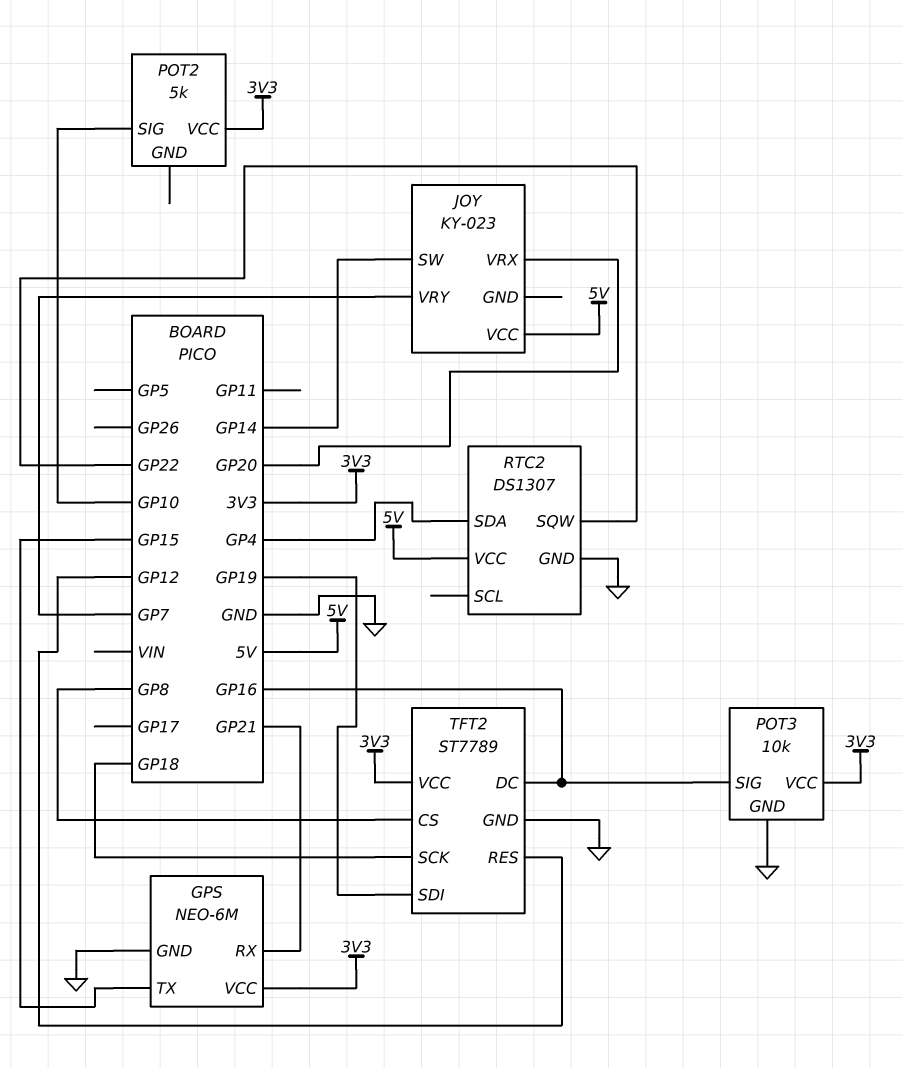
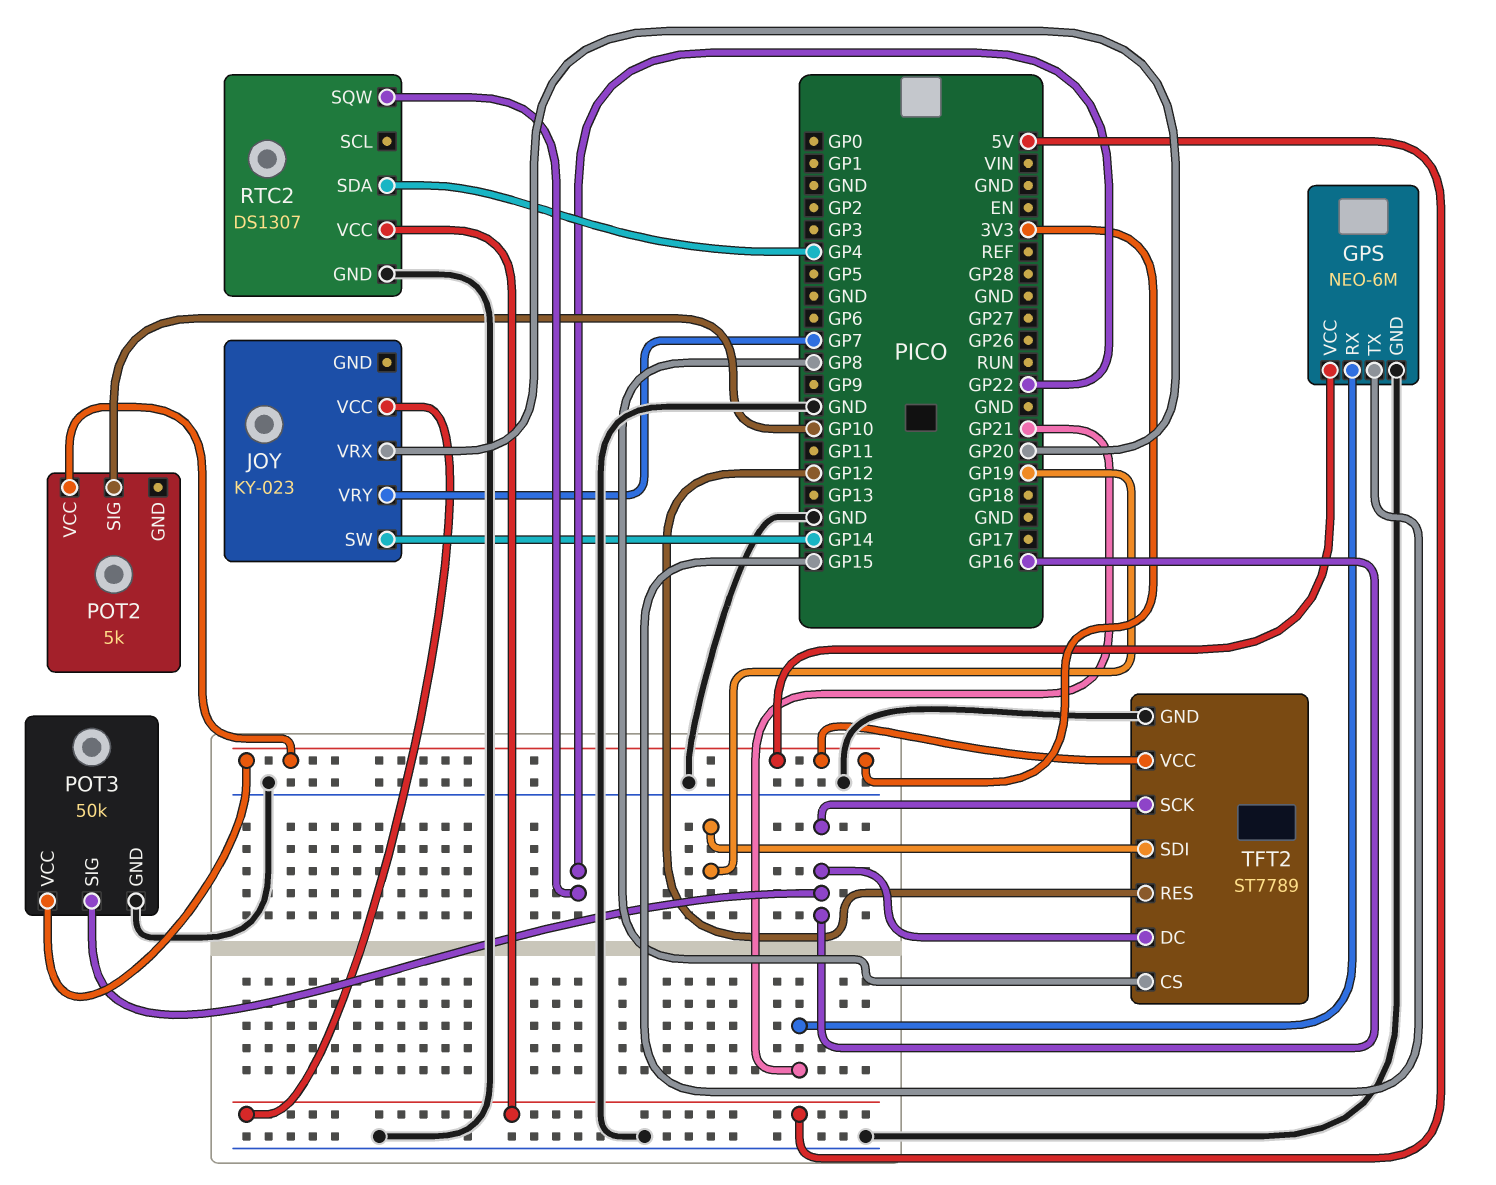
POT3: 10k -> 50k
TFT2 pin SCK: GP18 -> GP16

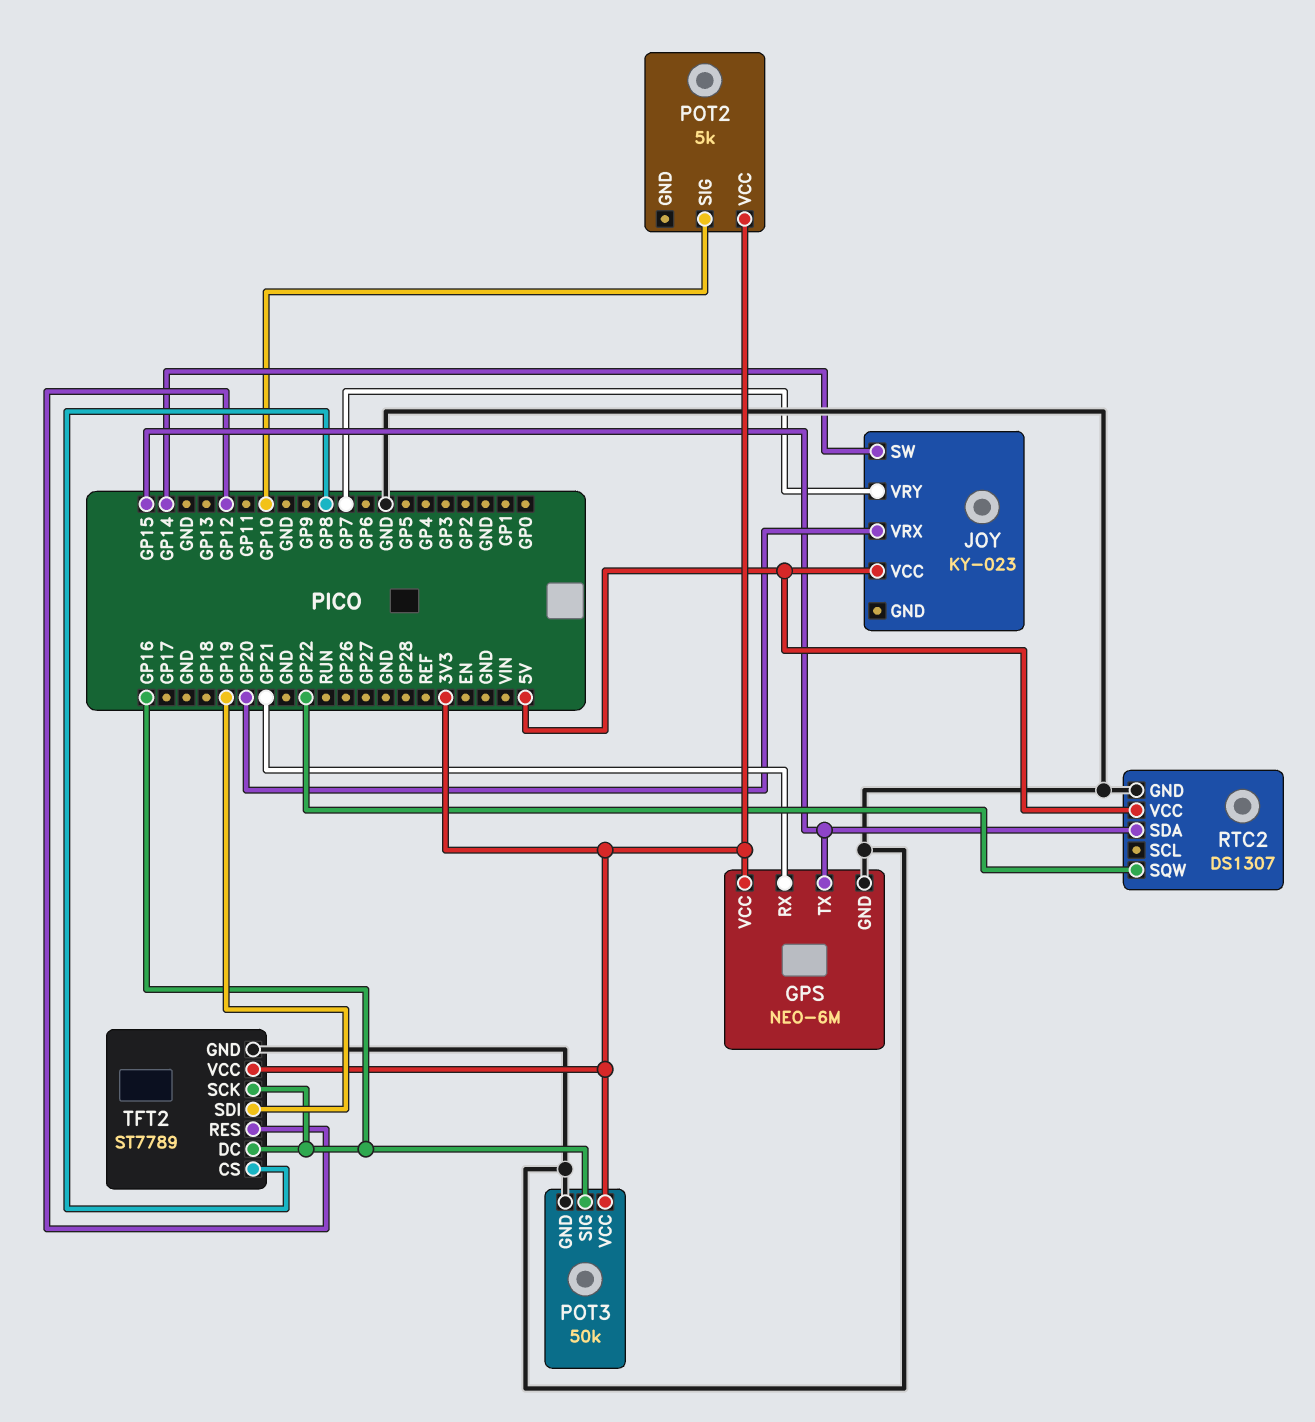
RTC2 pin SDA: GP4 -> GP15

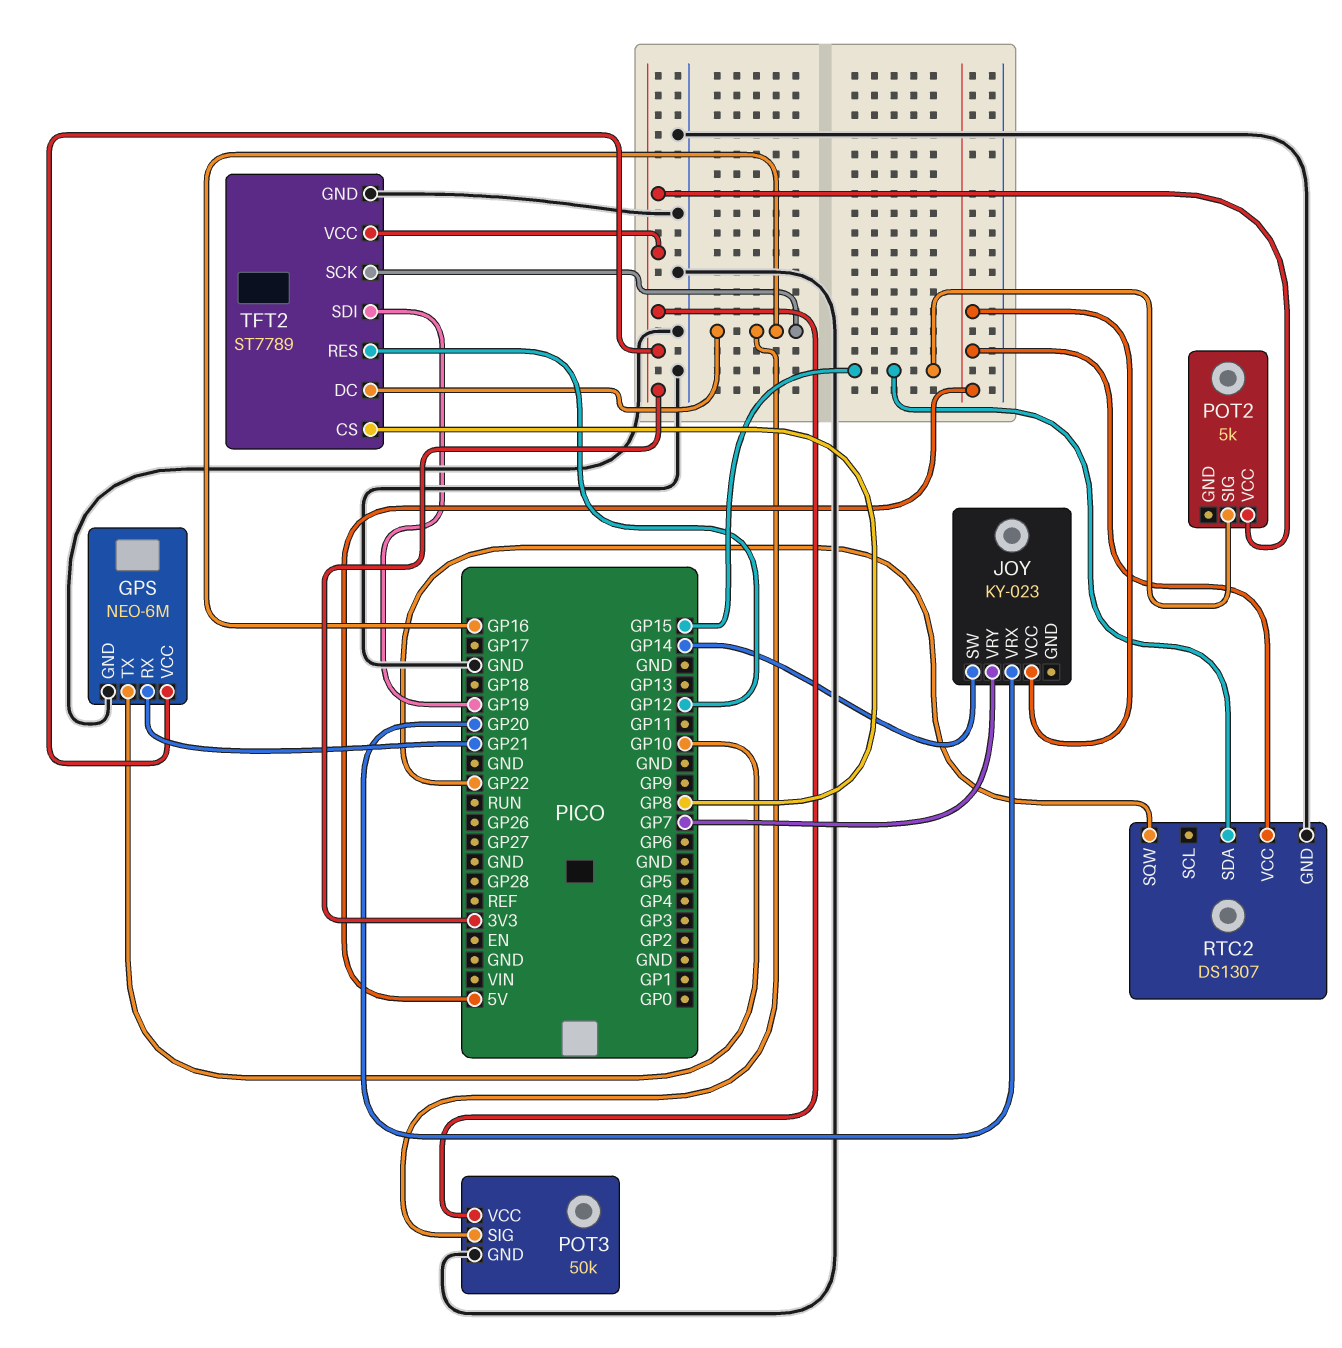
GPS pin TX: GP15 -> GP10
POT2 pin SIG: GP10 -> GP15

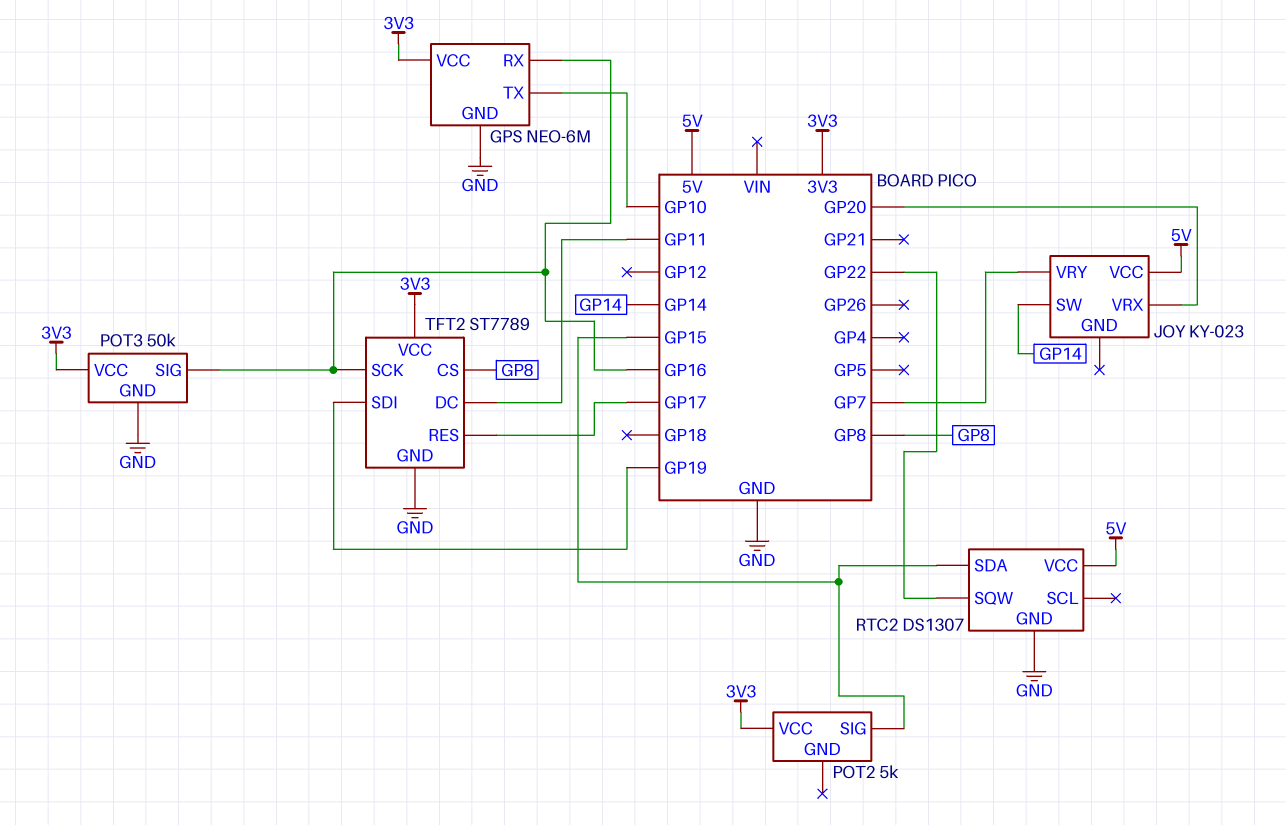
GPS pin RX: GP21 -> GP16
TFT2 pin DC: GP16 -> GP11
TFT2 pin RES: GP12 -> GP17

